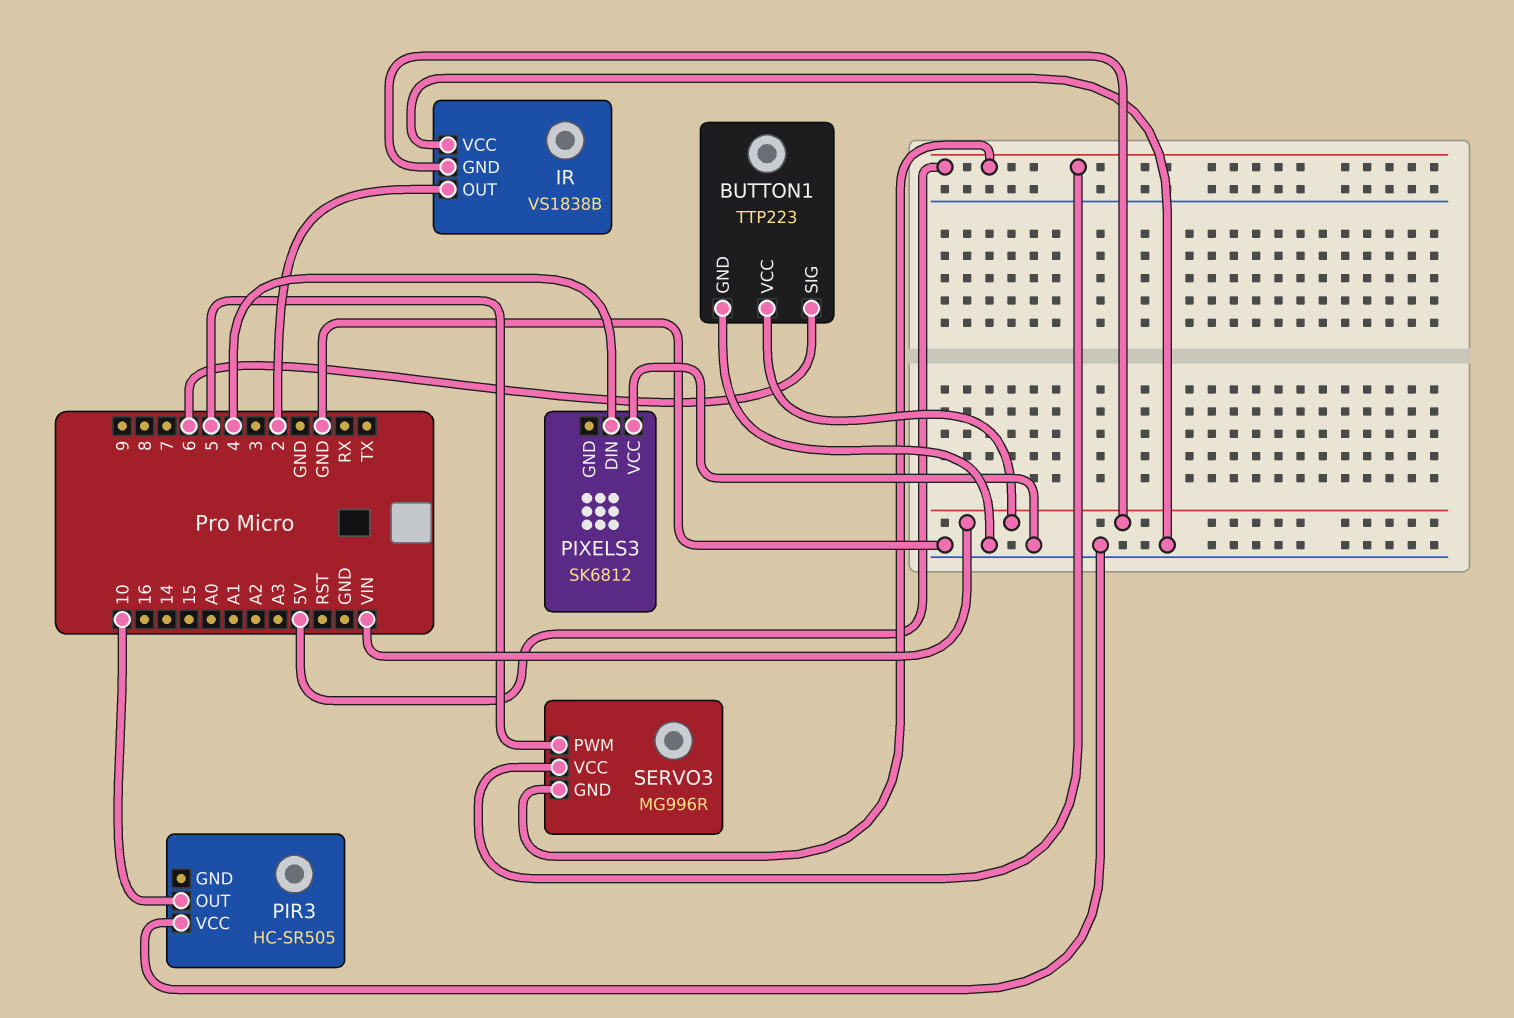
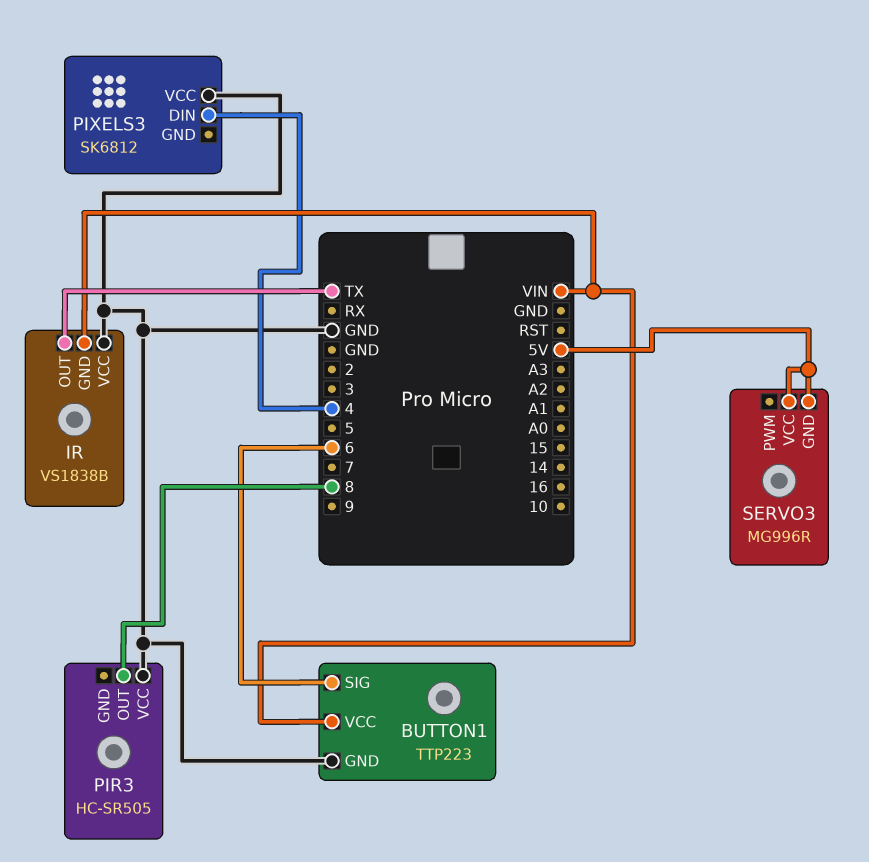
IR pin OUT: 2 -> TX
PIR3 pin OUT: 10 -> 8
SERVO3 pin PWM: 5 -> none

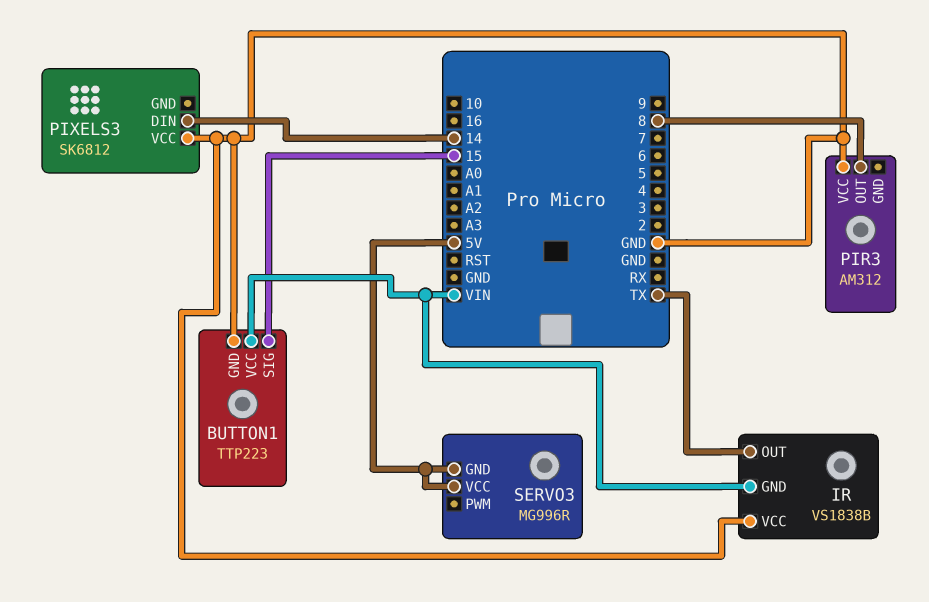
BUTTON1 pin SIG: 6 -> 15
PIR3: HC-SR505 -> AM312
PIXELS3 pin DIN: 4 -> 14

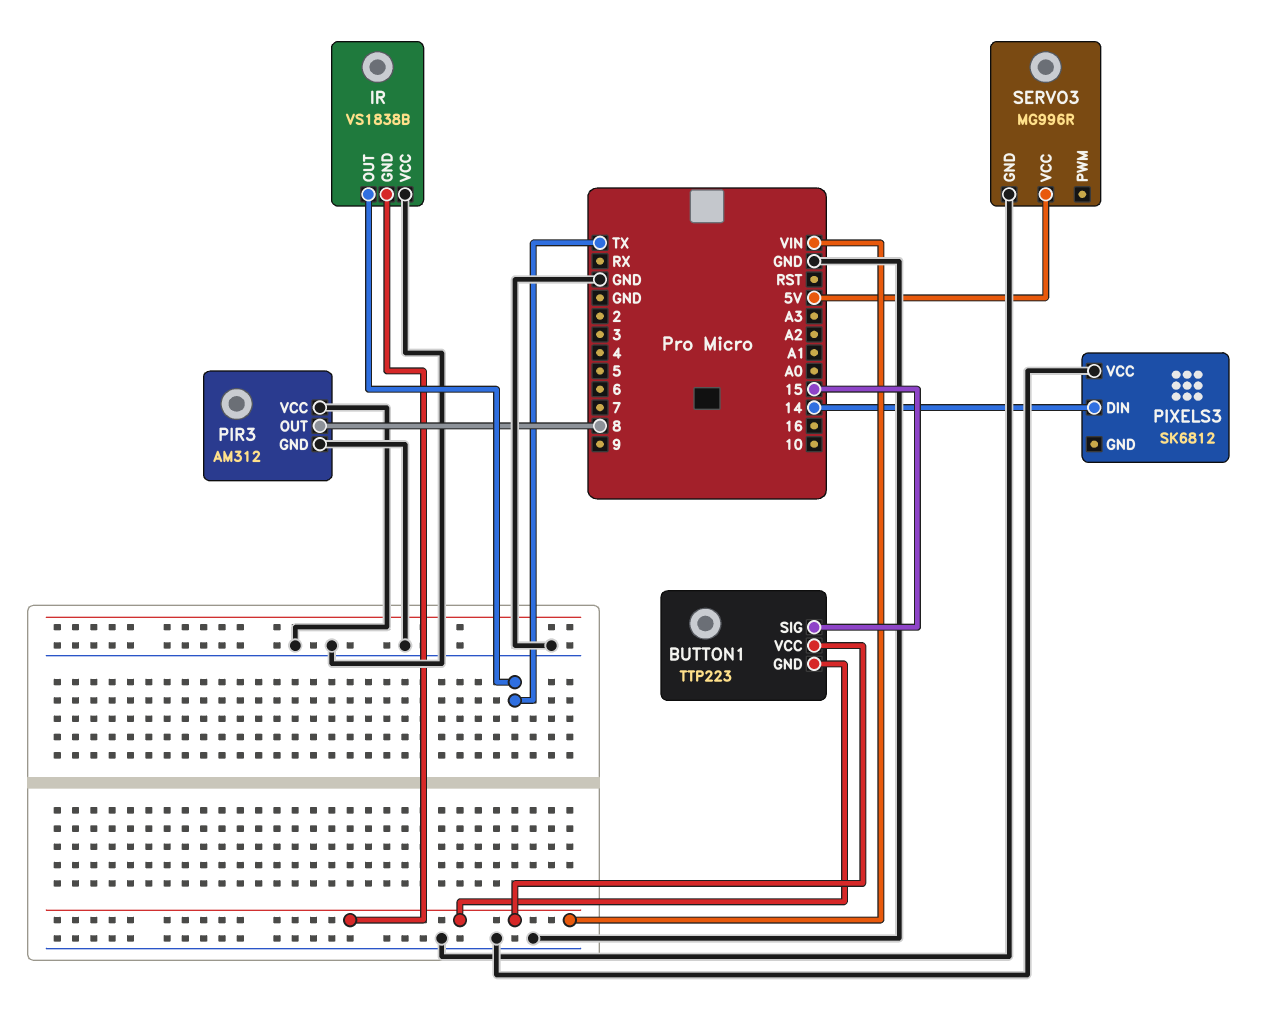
BUTTON1 pin GND: GND -> VIN
PIR3 pin GND: none -> GND
SERVO3 pin GND: 5V -> GND

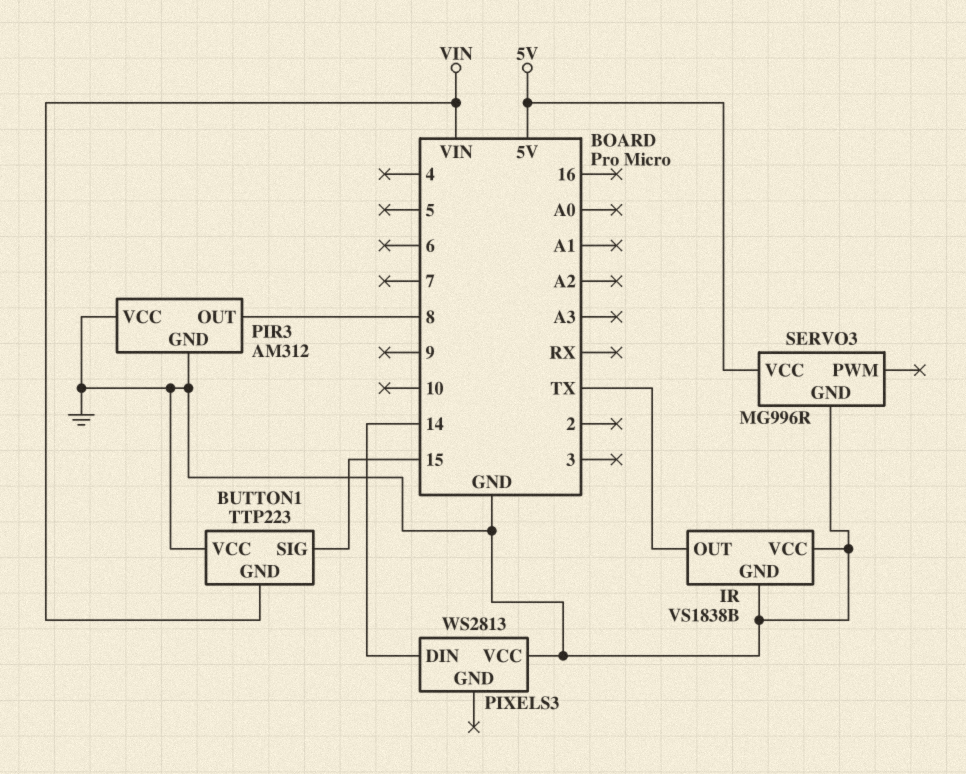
BUTTON1 pin VCC: VIN -> GND
IR pin GND: VIN -> GND
PIXELS3: SK6812 -> WS2813

